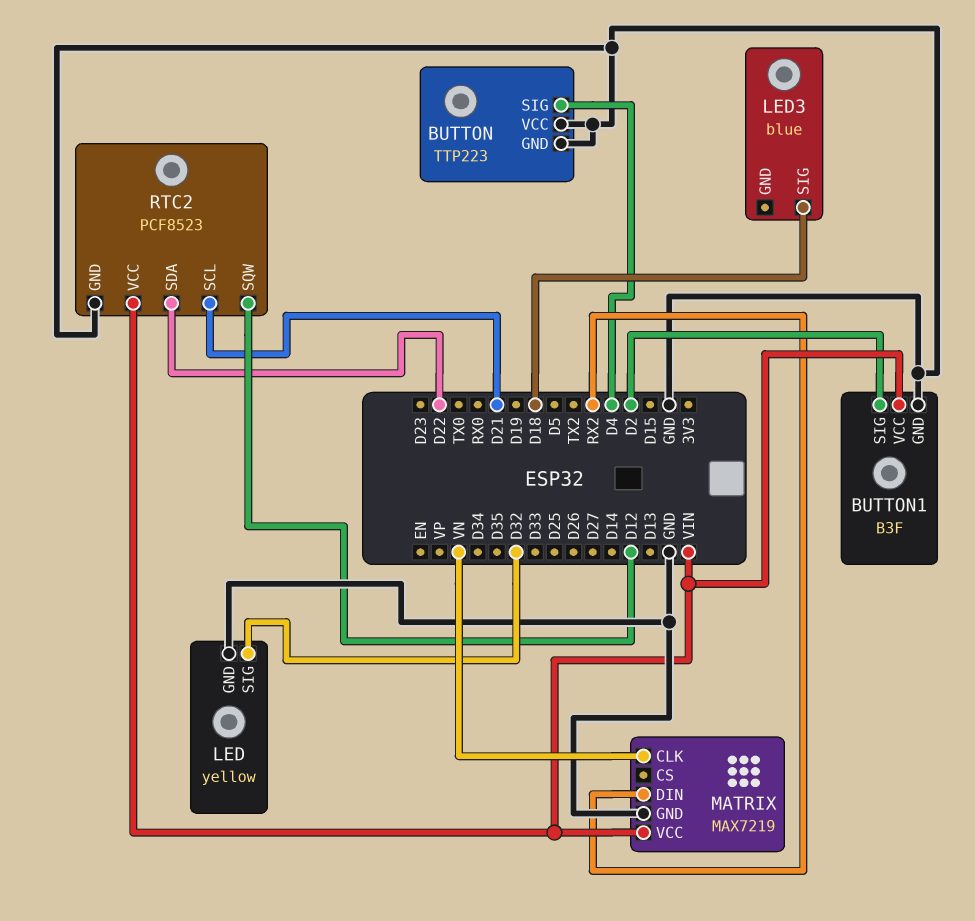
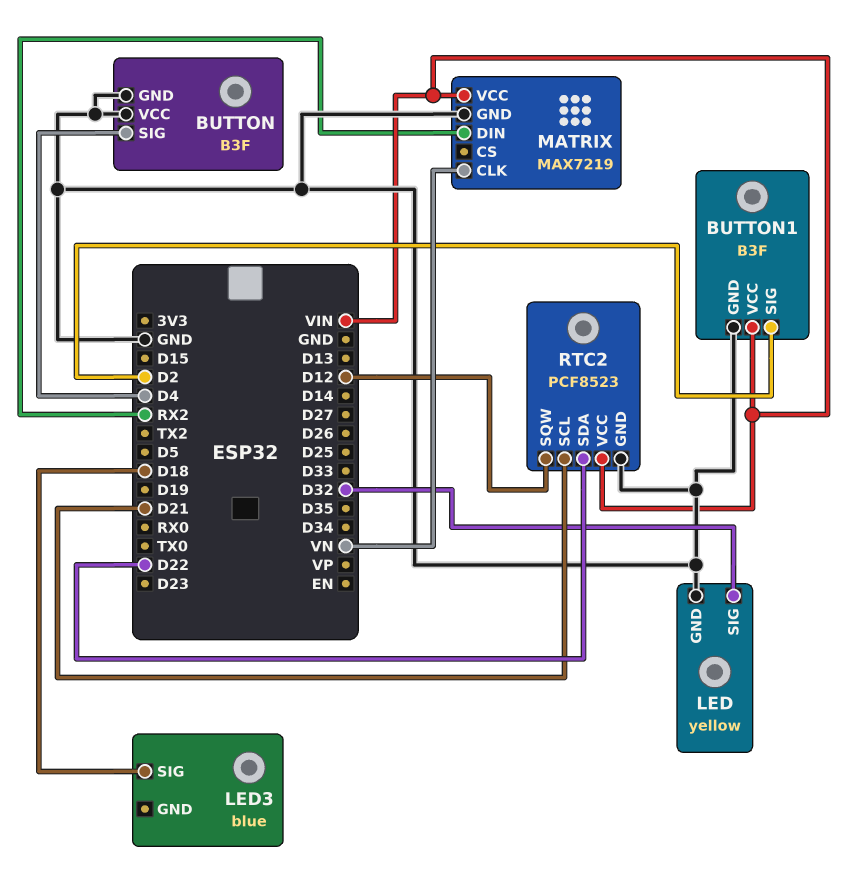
BUTTON: TTP223 -> B3F

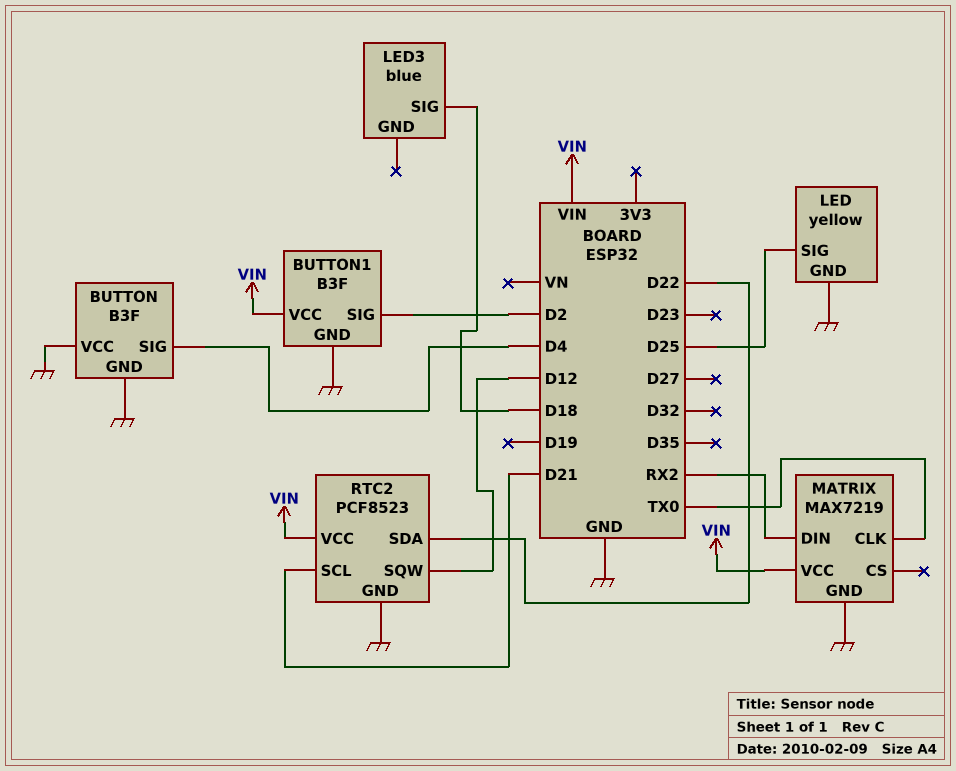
LED pin SIG: D32 -> D25
MATRIX pin CLK: VN -> TX0

